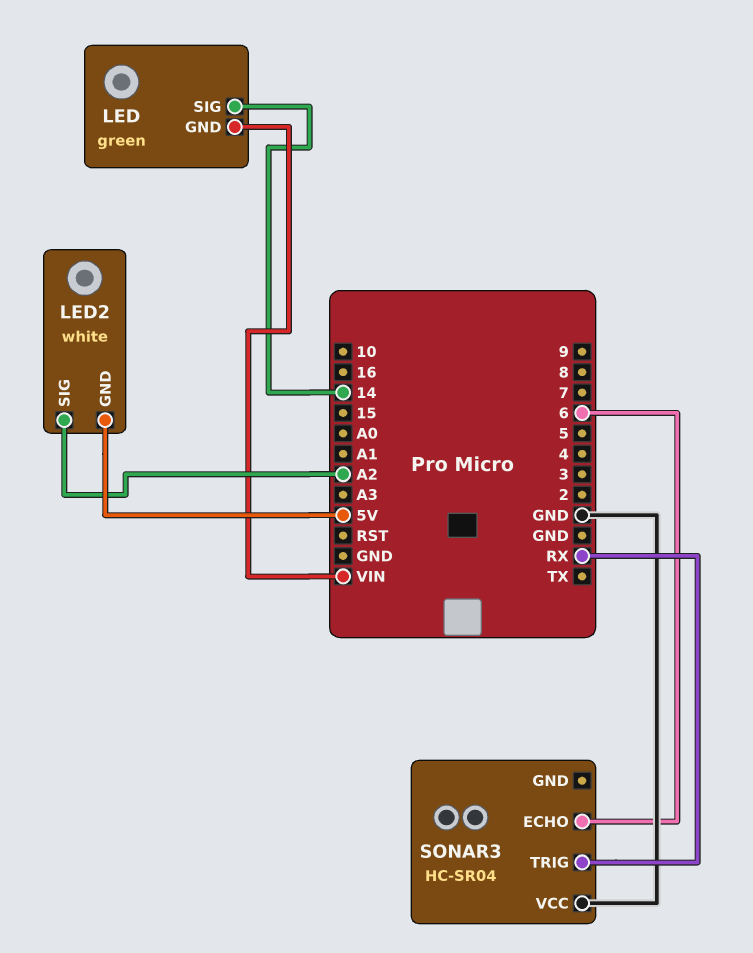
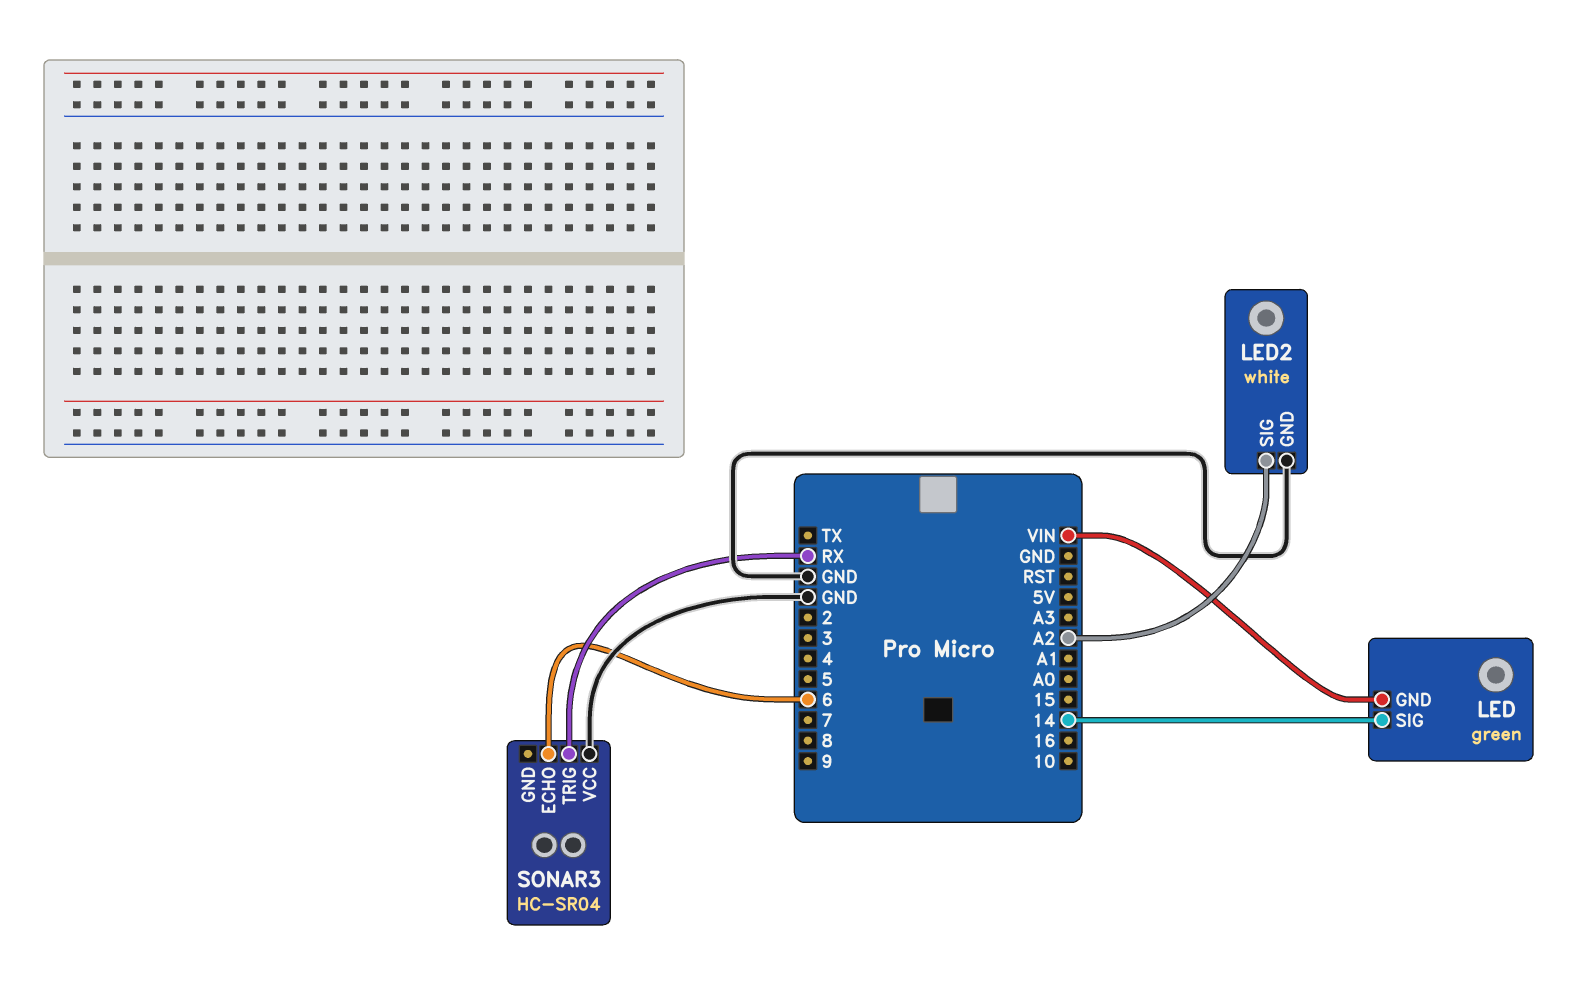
LED2 pin GND: 5V -> GND

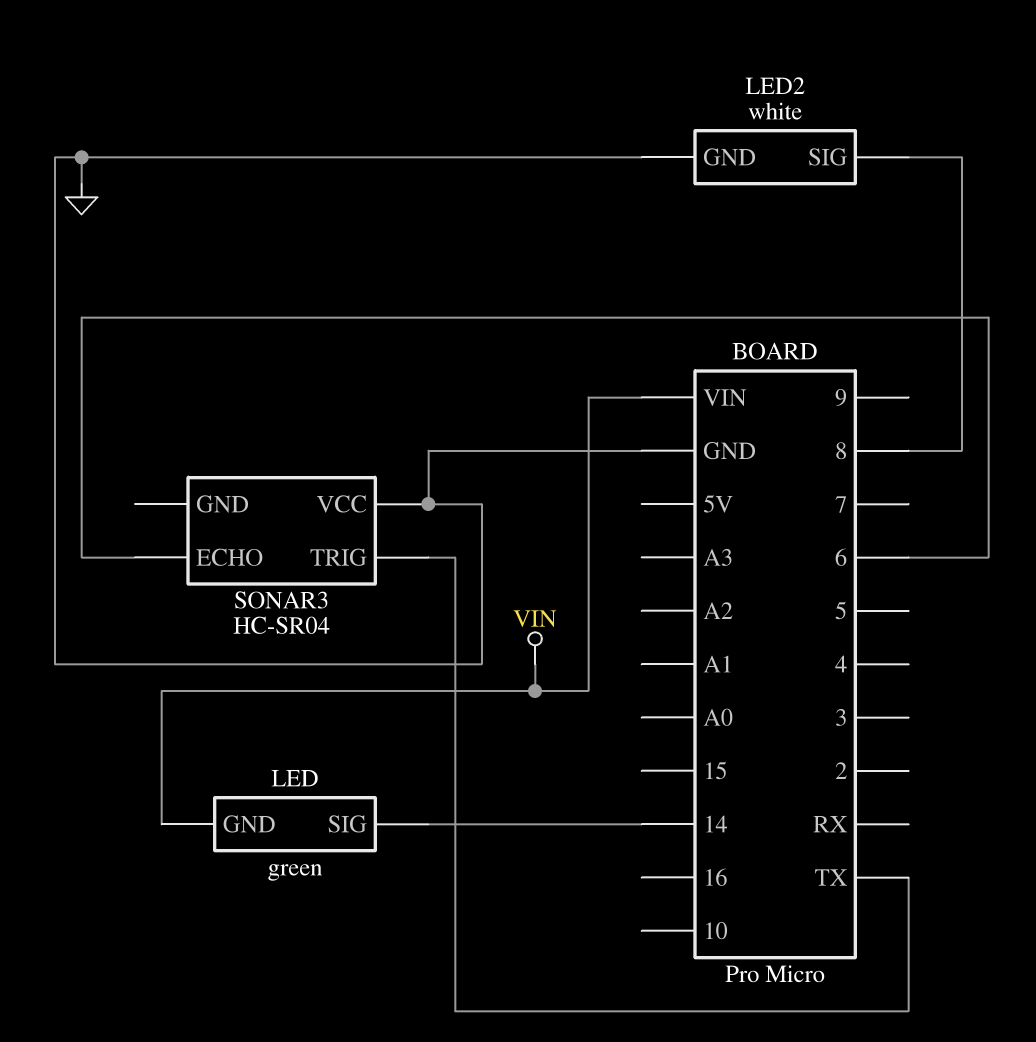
LED2 pin SIG: A2 -> 8
SONAR3 pin TRIG: RX -> TX

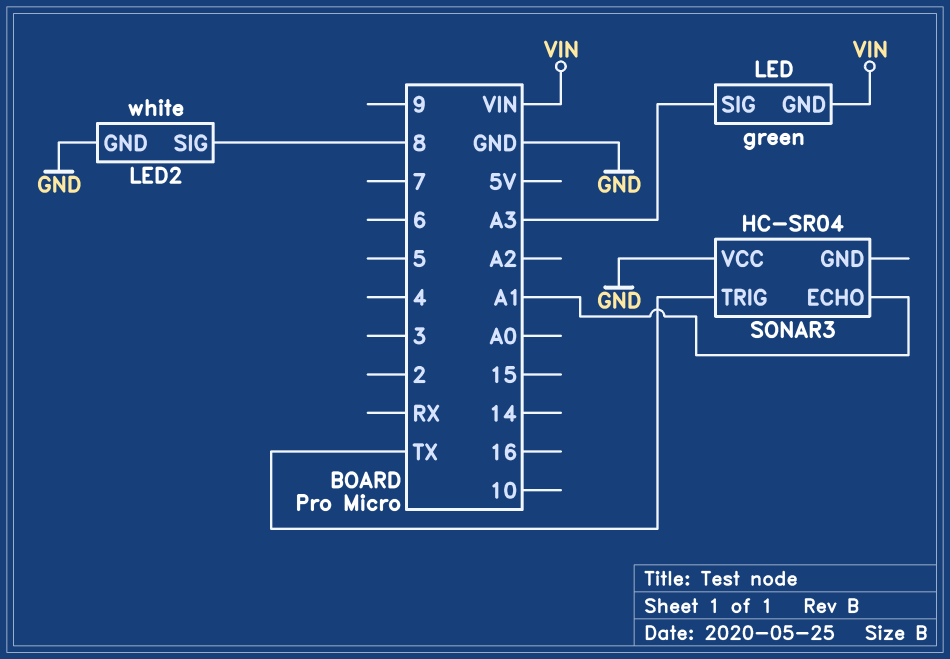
LED pin SIG: 14 -> A3
SONAR3 pin ECHO: 6 -> A1

